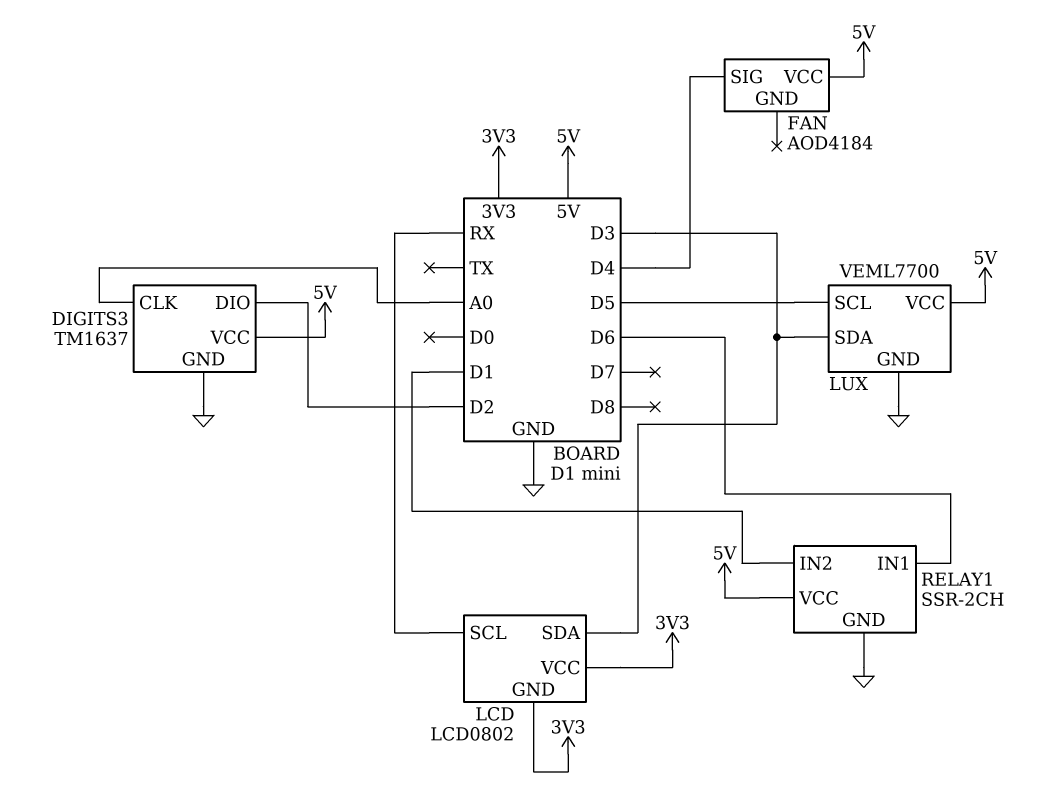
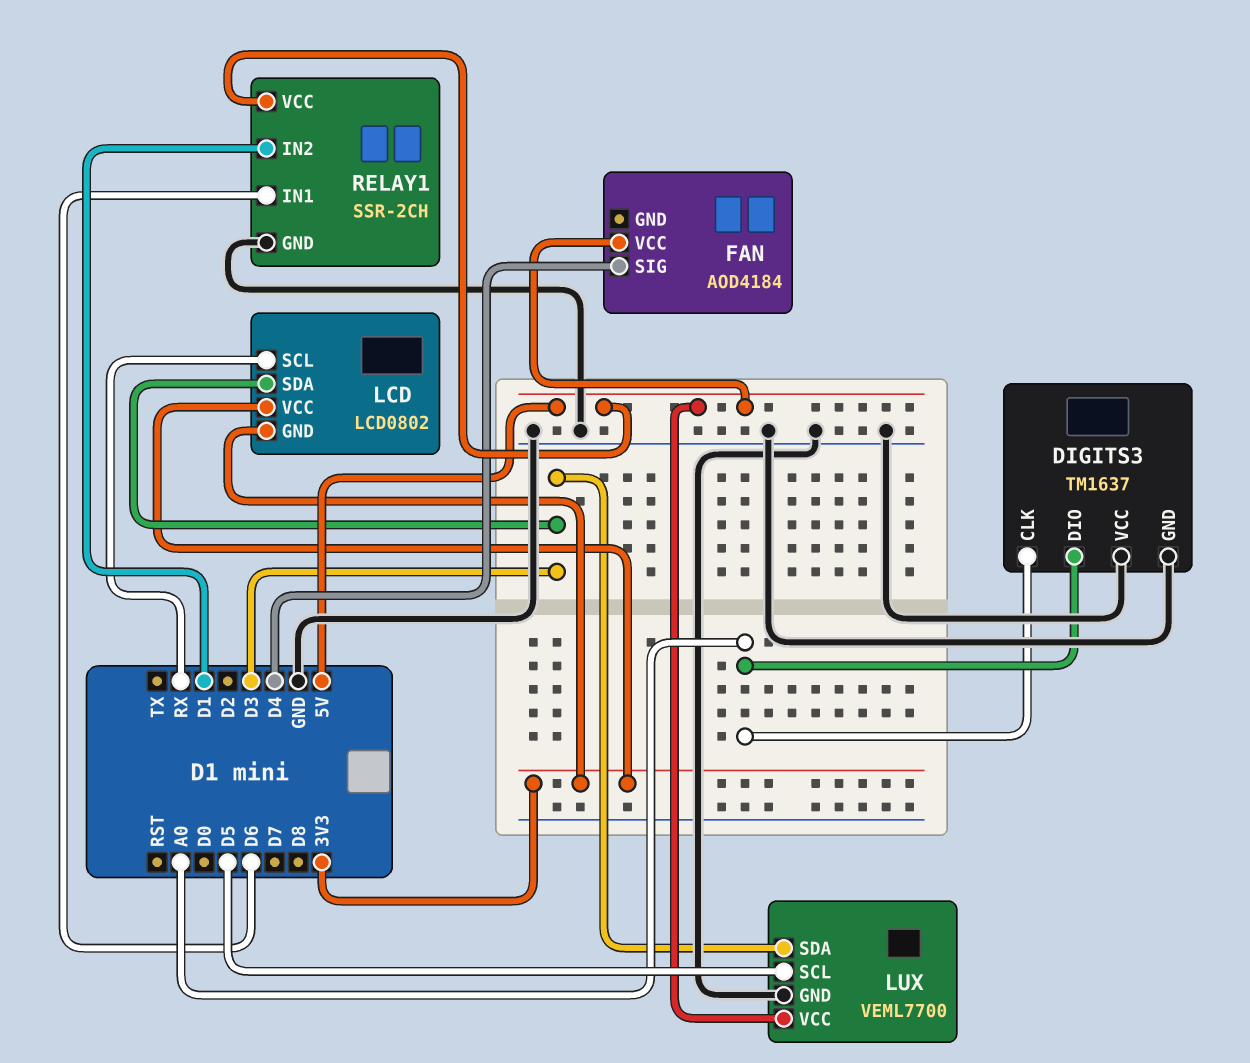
DIGITS3 pin DIO: D2 -> A0
DIGITS3 pin VCC: 5V -> GND

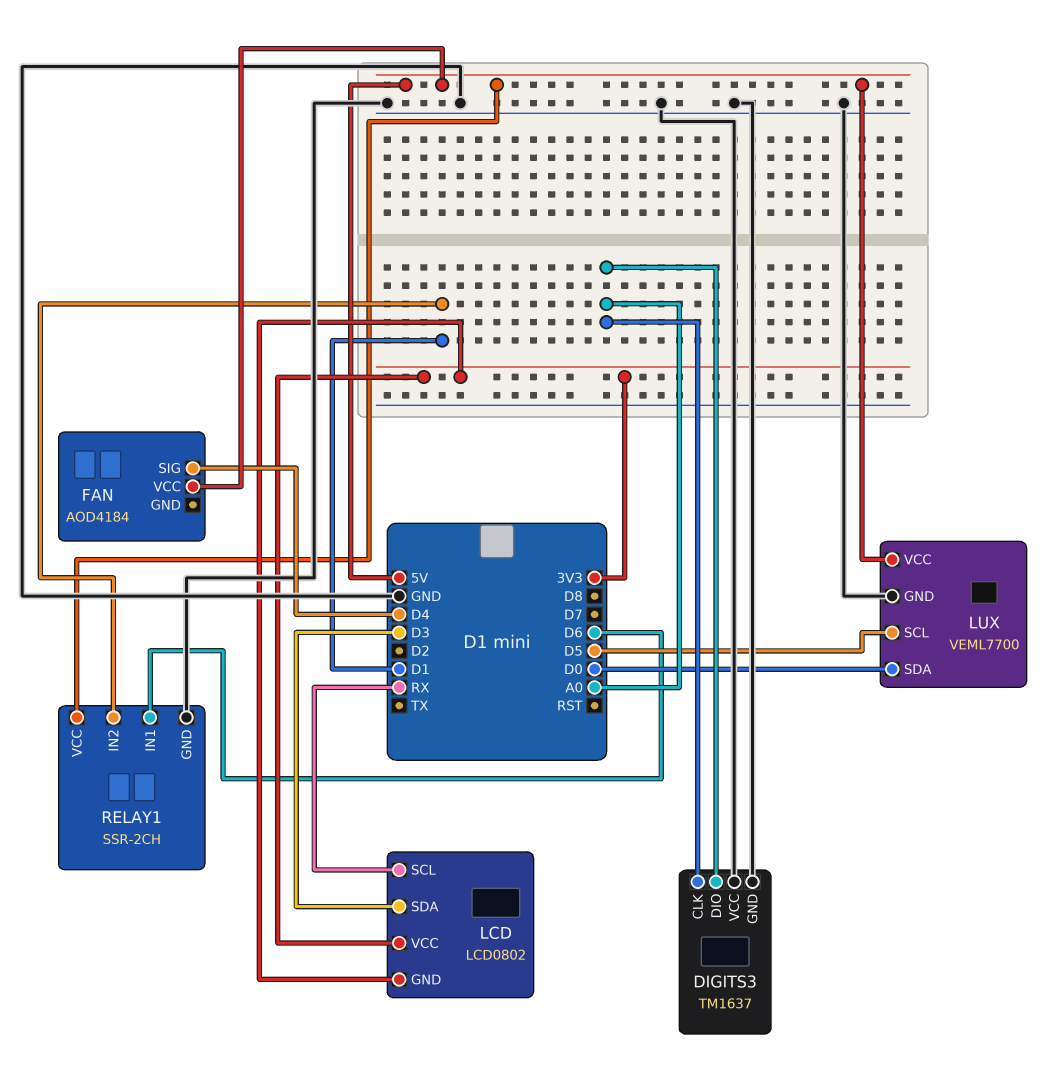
LUX pin SDA: D3 -> D0

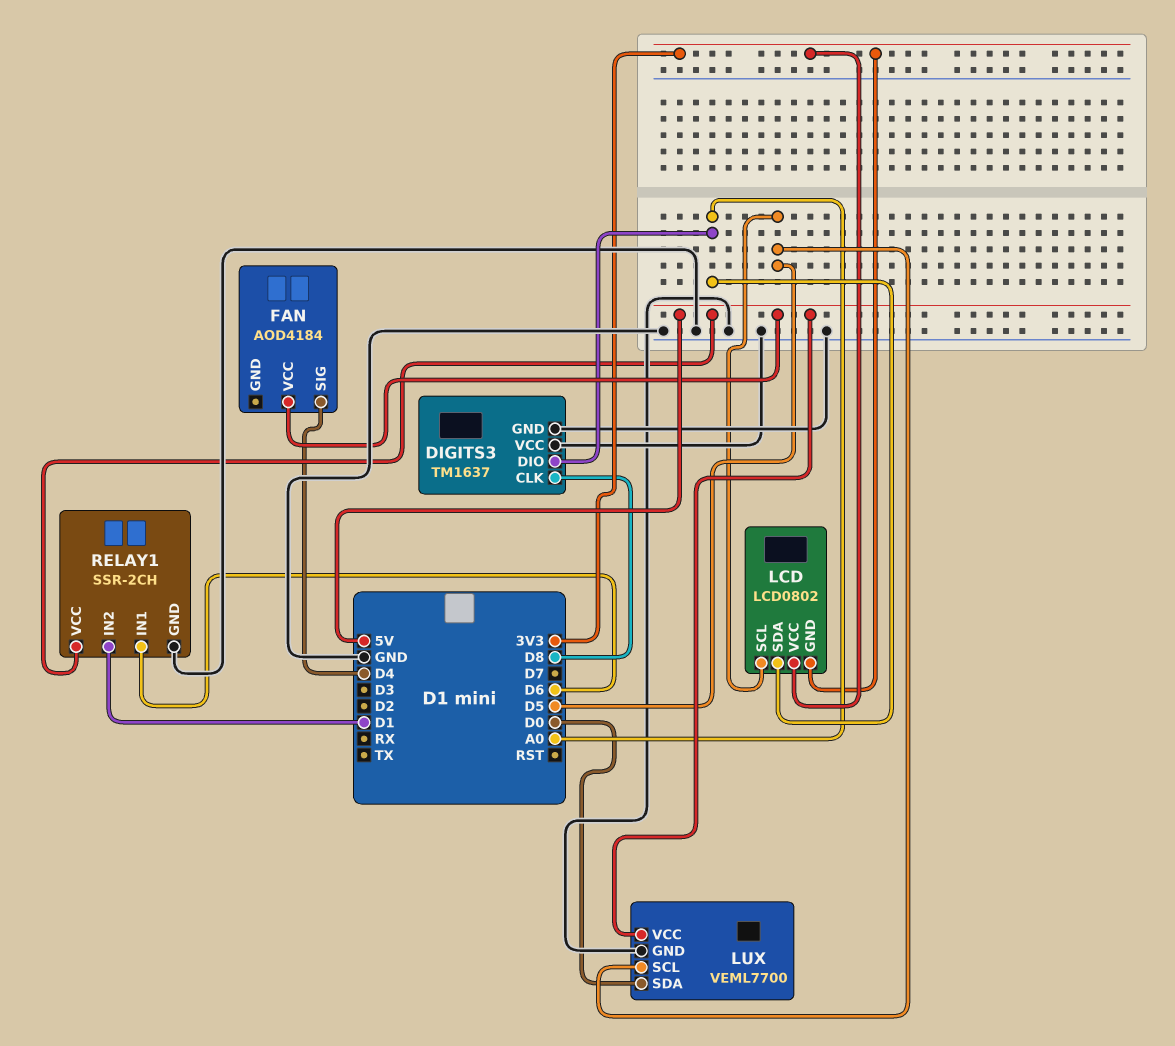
DIGITS3 pin CLK: A0 -> D8
LCD pin SCL: RX -> D5
LCD pin SDA: D3 -> A0

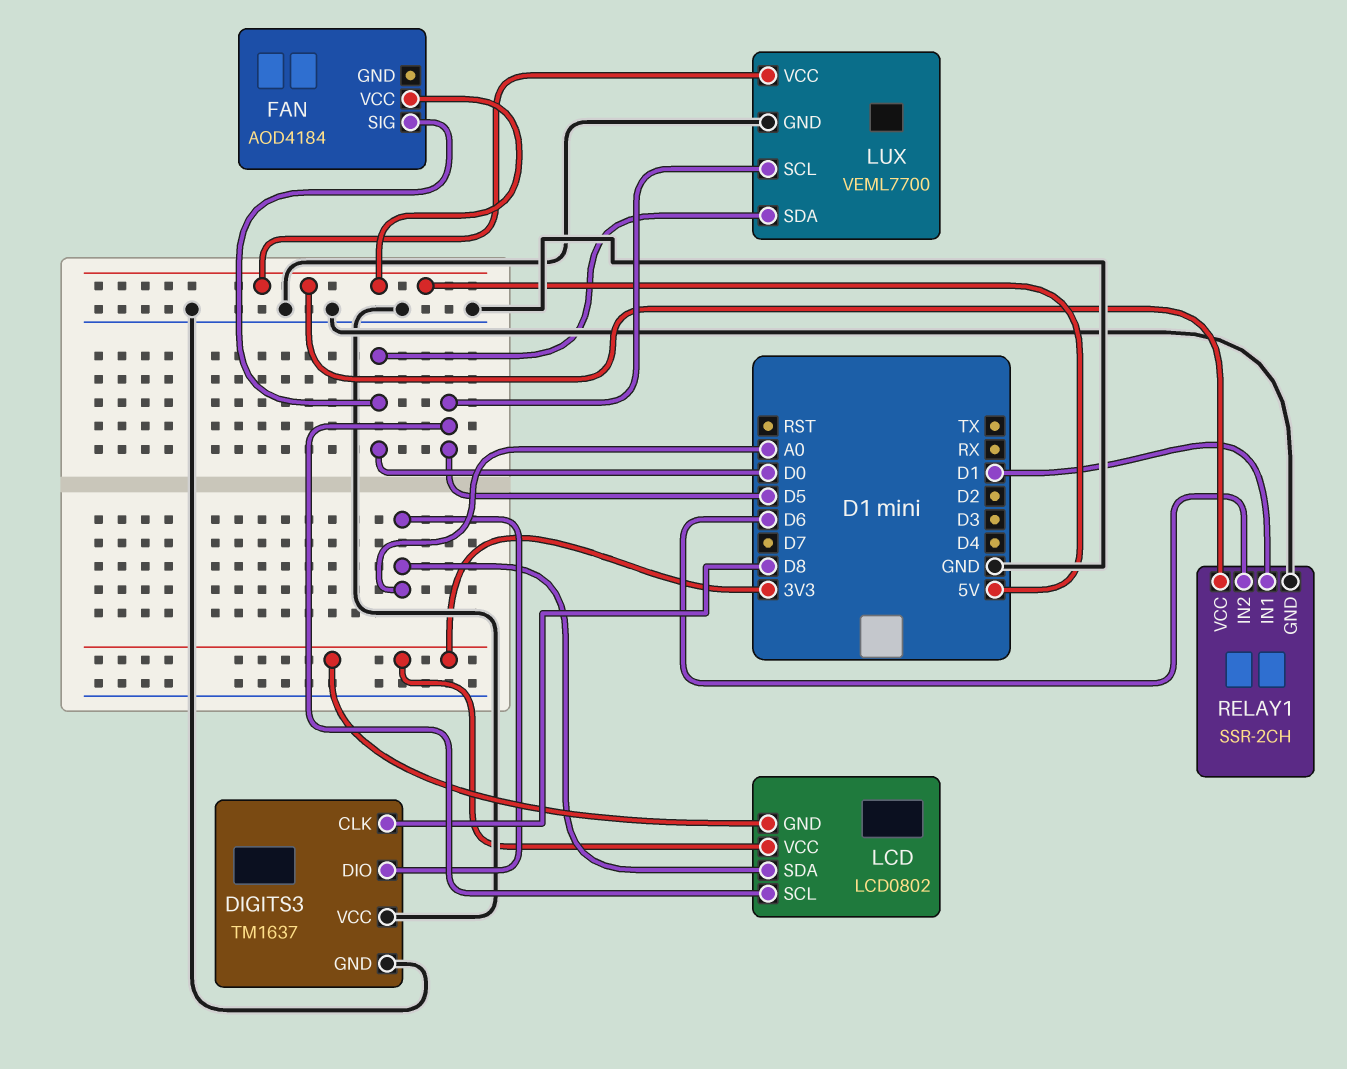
FAN pin SIG: D4 -> D0
RELAY1 pin IN1: D6 -> D1
RELAY1 pin IN2: D1 -> D6

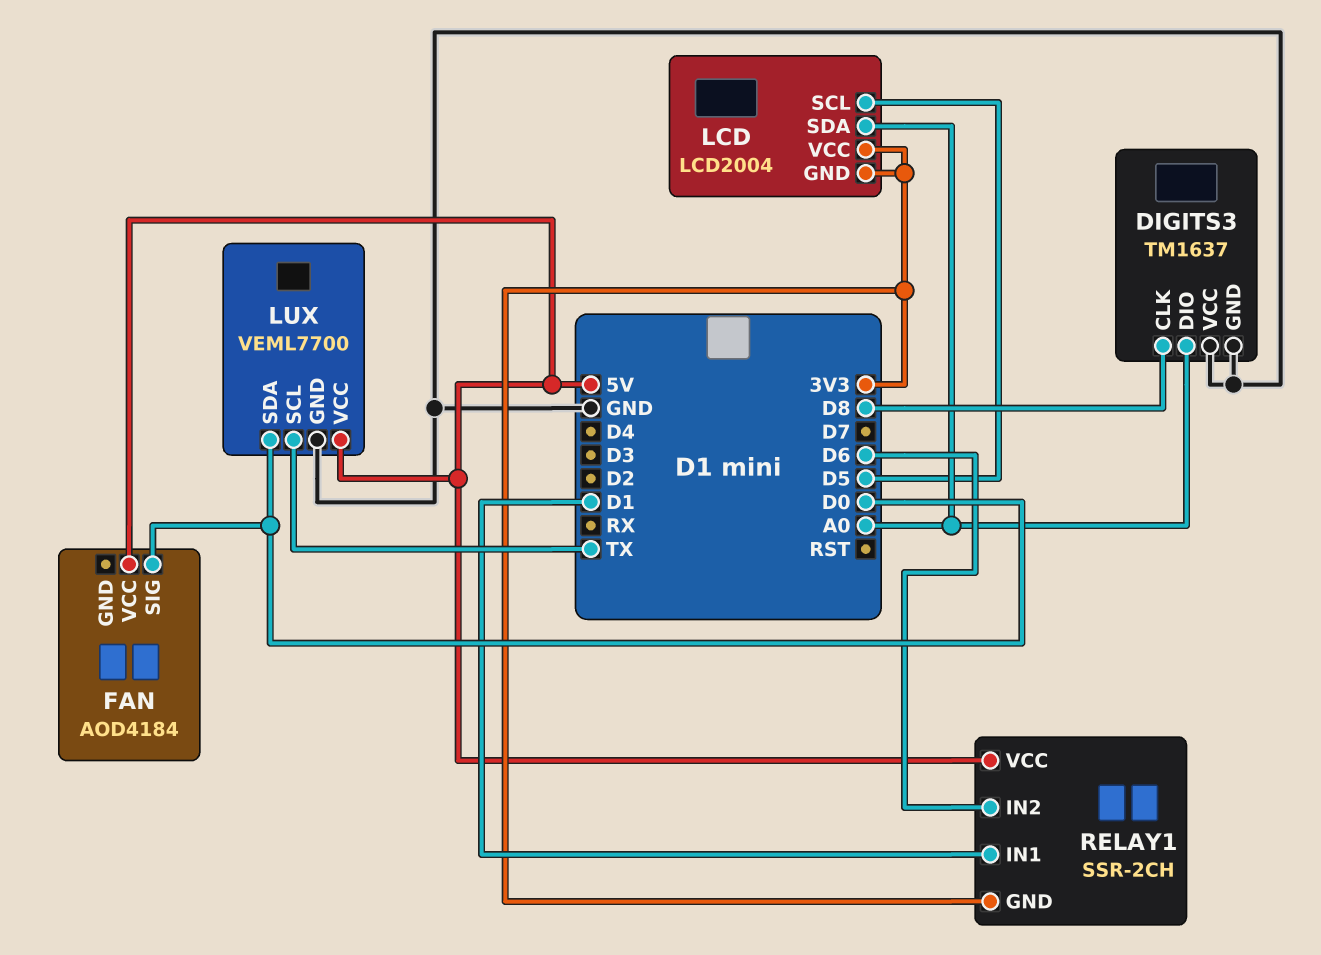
LCD: LCD0802 -> LCD2004
LUX pin SCL: D5 -> TX
RELAY1 pin GND: GND -> 3V3

